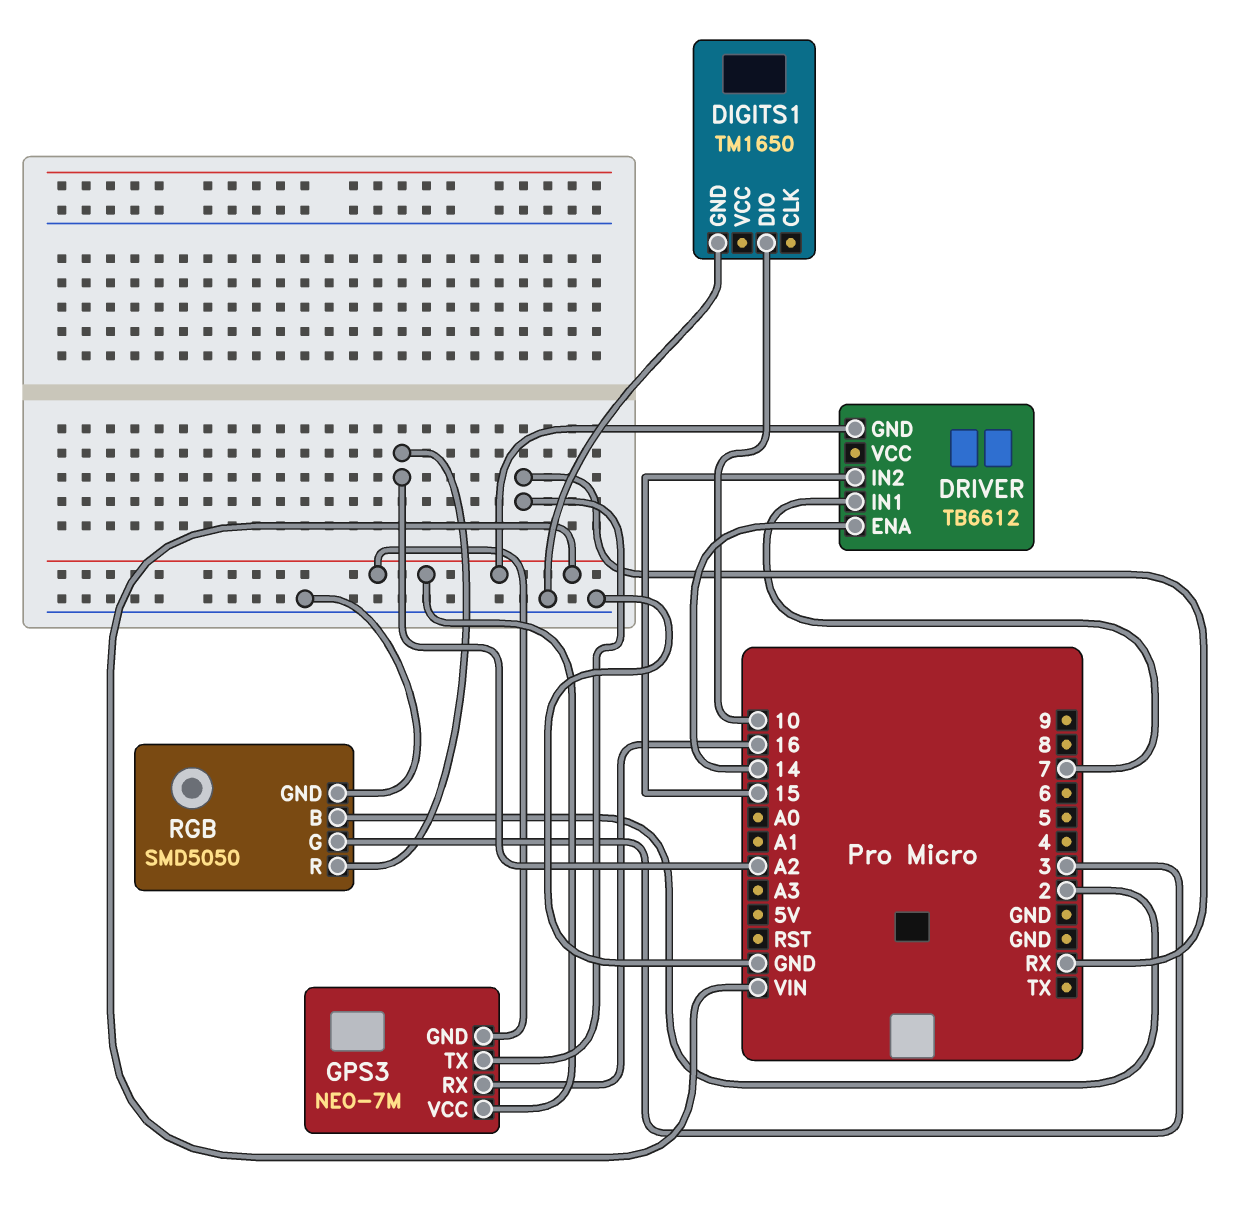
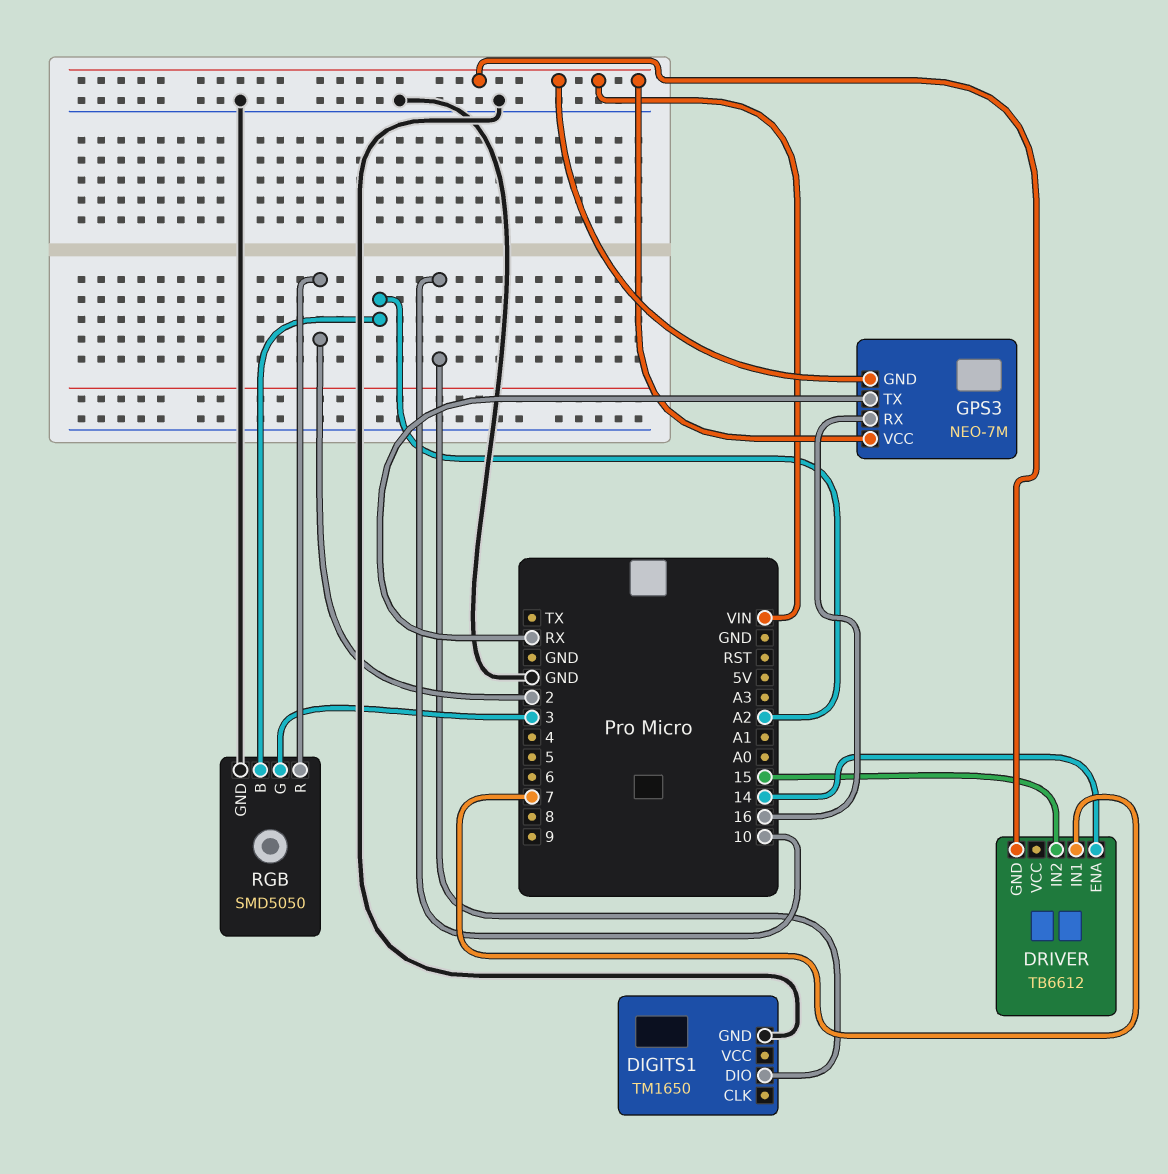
RGB pin B: 2 -> A2
RGB pin R: A2 -> 2

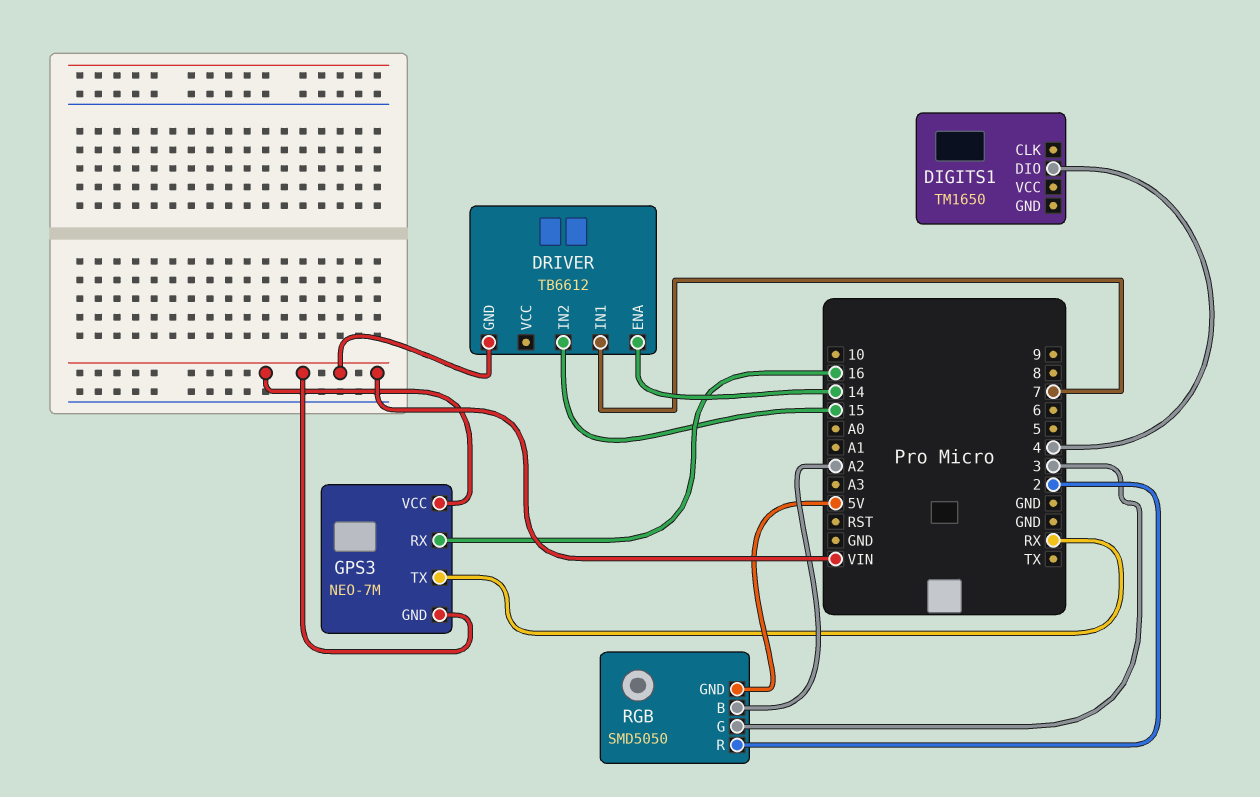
DIGITS1 pin DIO: 10 -> 4
DIGITS1 pin GND: GND -> none
RGB pin GND: GND -> 5V

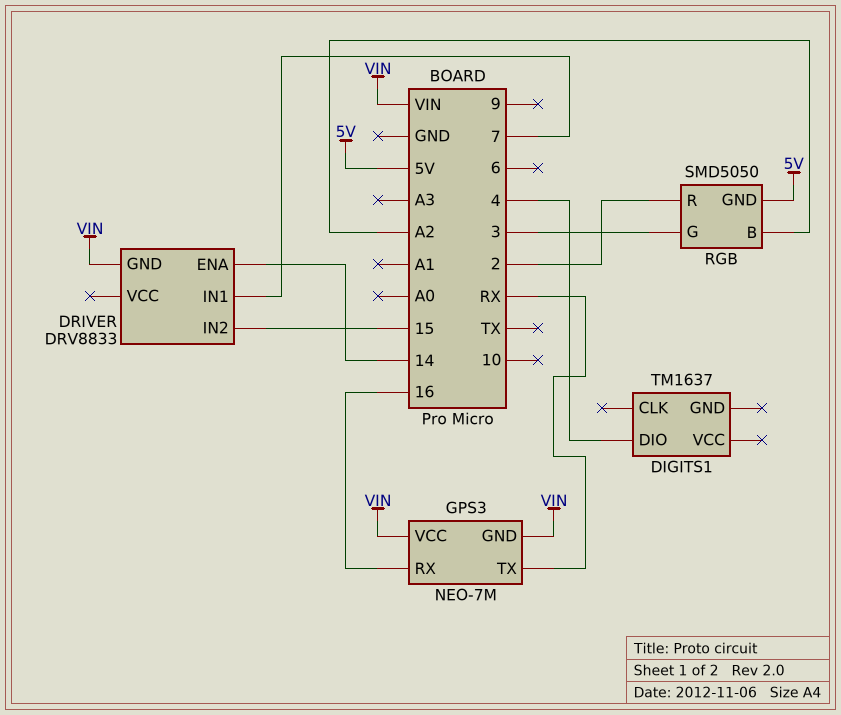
DIGITS1: TM1650 -> TM1637
DRIVER: TB6612 -> DRV8833

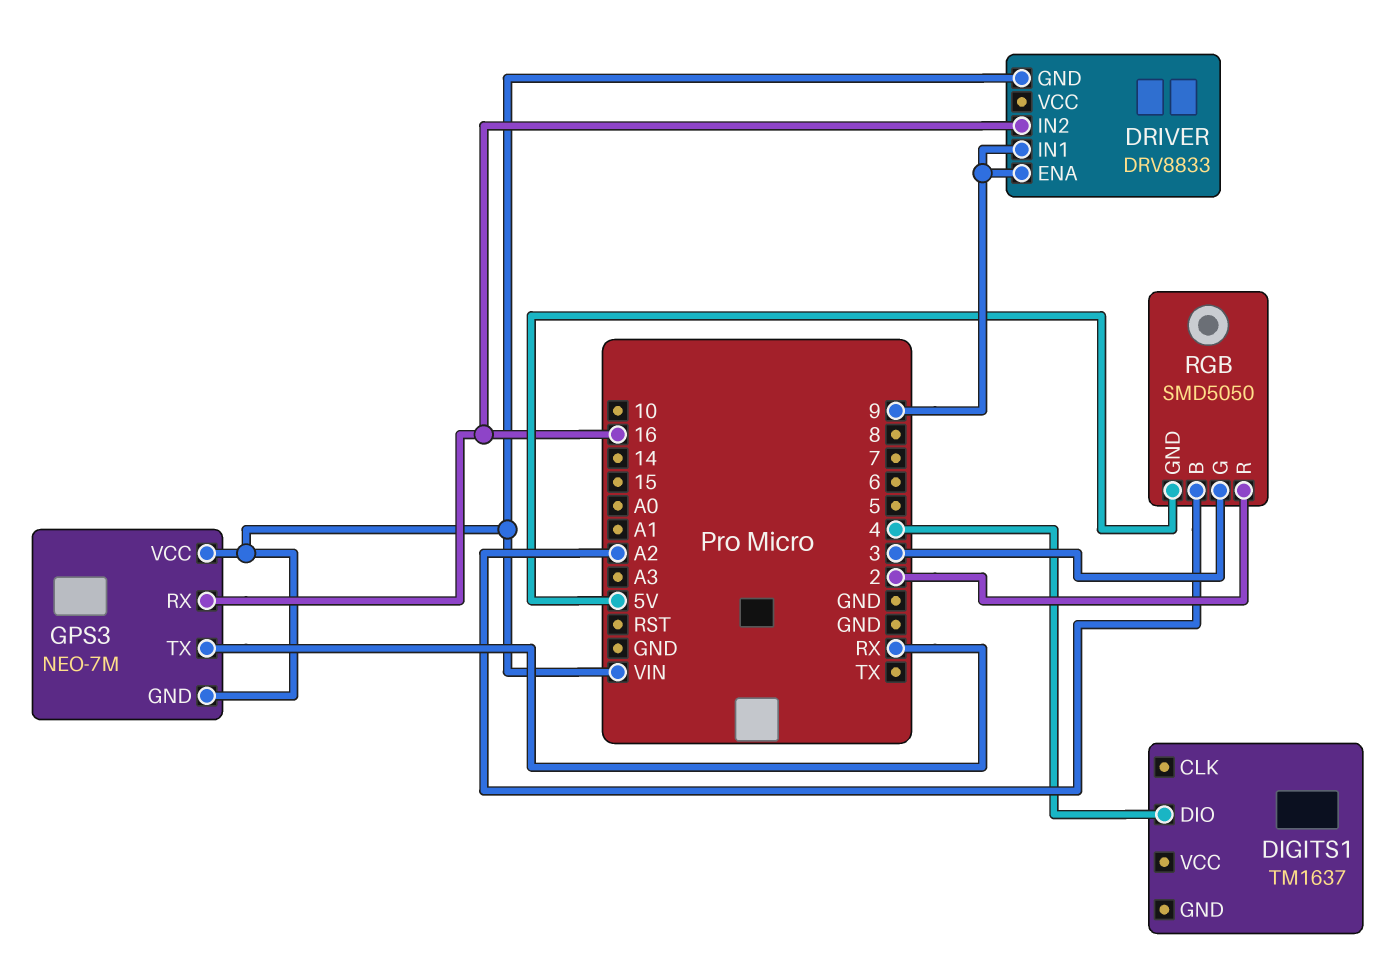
DRIVER pin ENA: 14 -> 9
DRIVER pin IN1: 7 -> 9
DRIVER pin IN2: 15 -> 16

